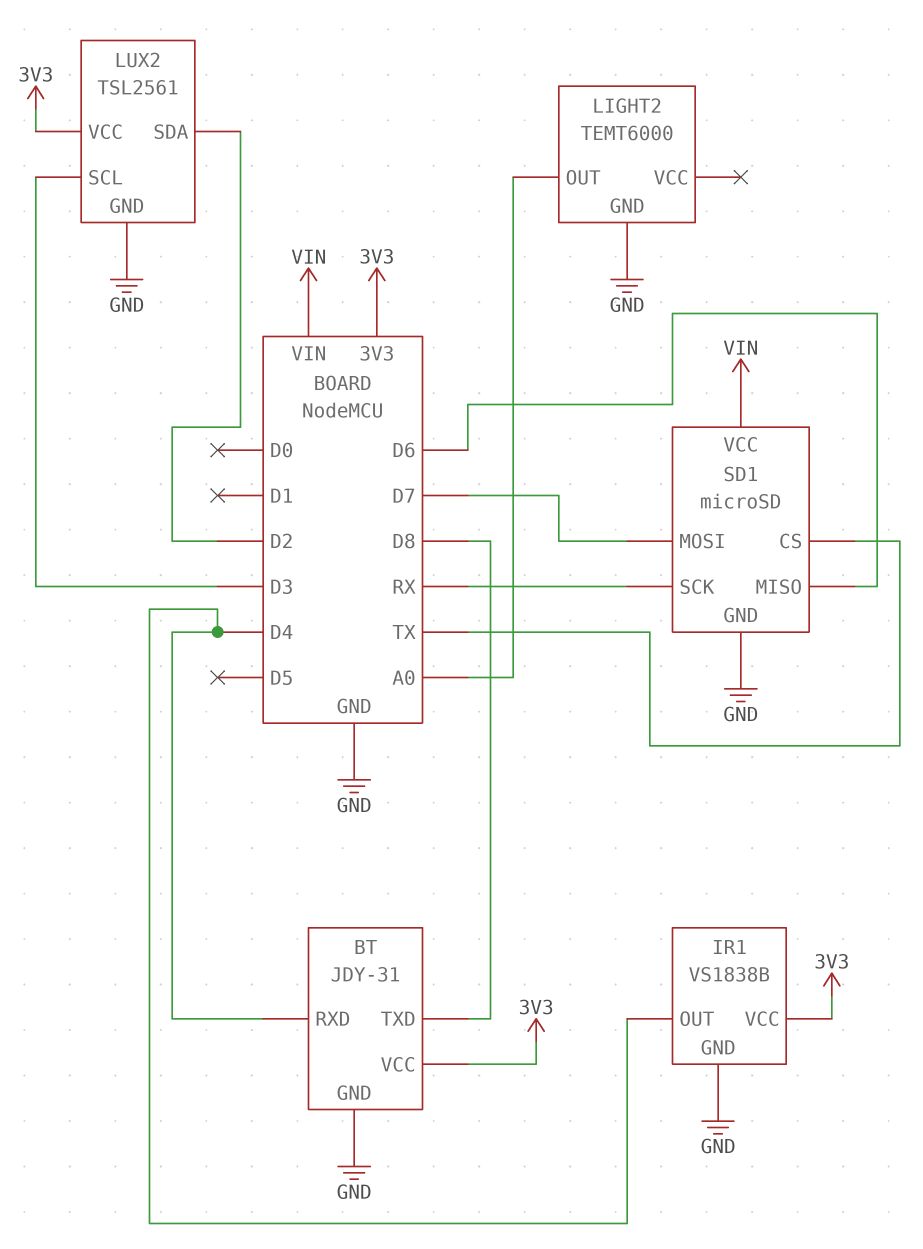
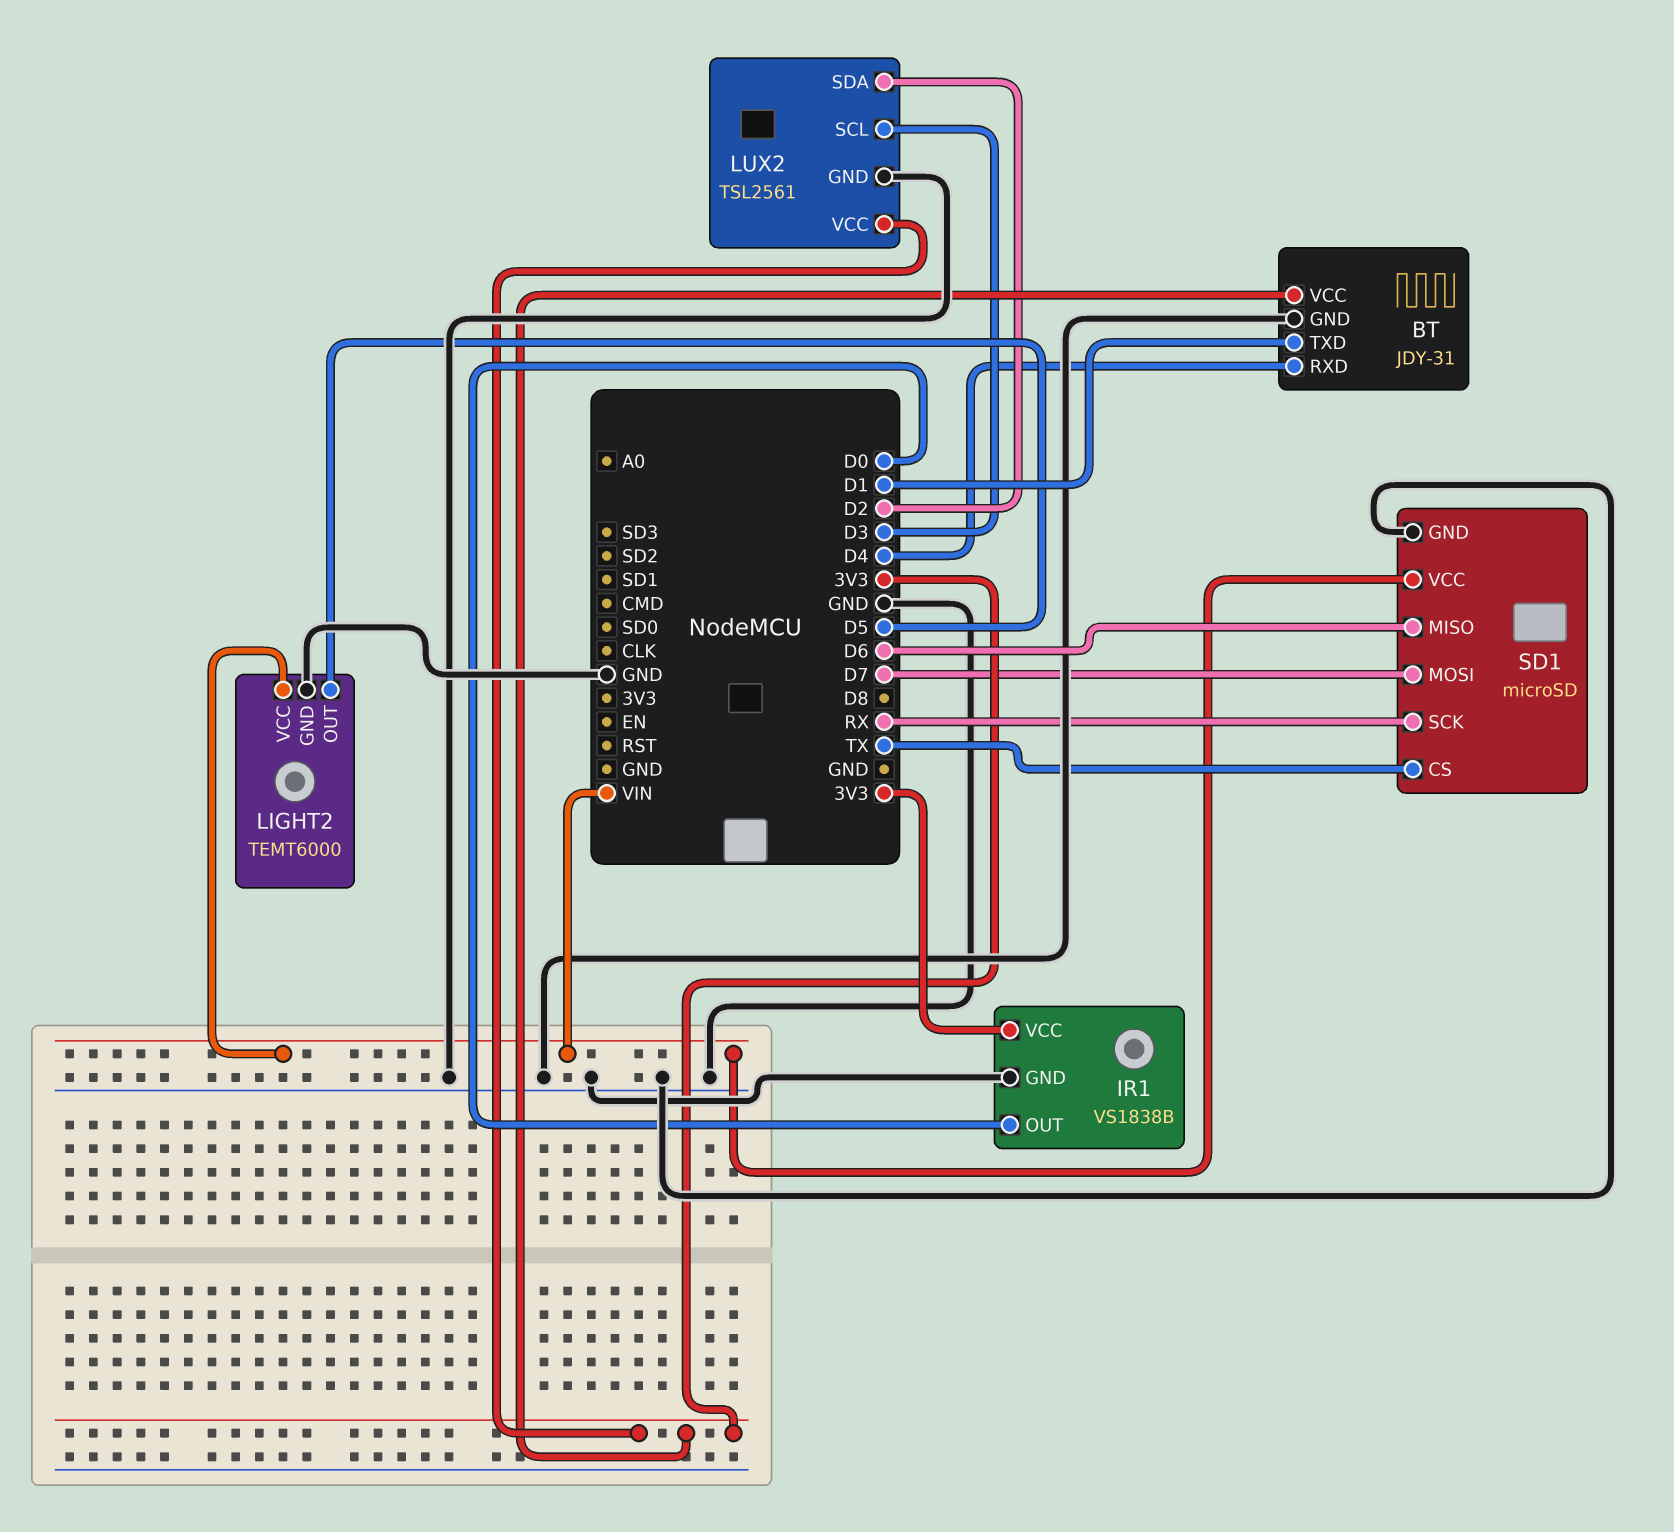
BT pin TXD: D8 -> D1
IR1 pin OUT: D4 -> D0
LIGHT2 pin OUT: A0 -> D5
LIGHT2 pin VCC: none -> VIN

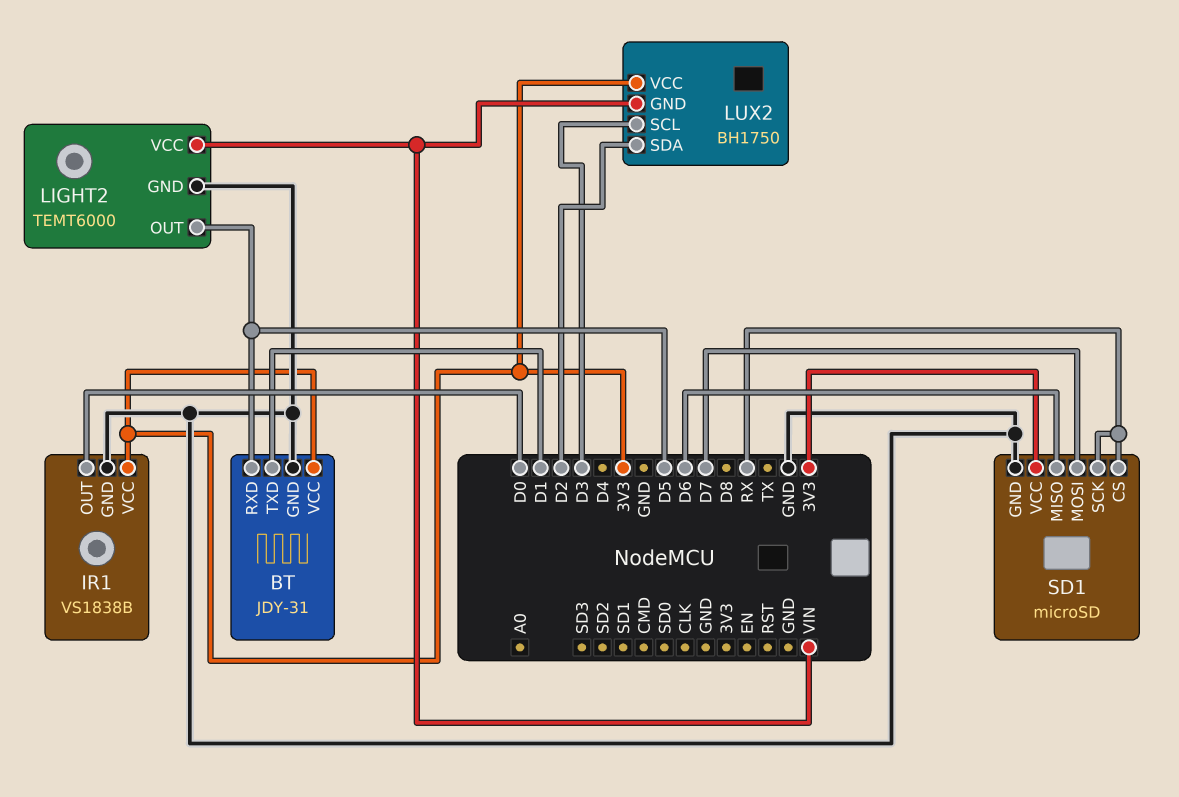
BT pin RXD: D4 -> D5
LUX2: TSL2561 -> BH1750
LUX2 pin GND: GND -> VIN
SD1 pin CS: TX -> RX
SD1 pin VCC: VIN -> 3V3

